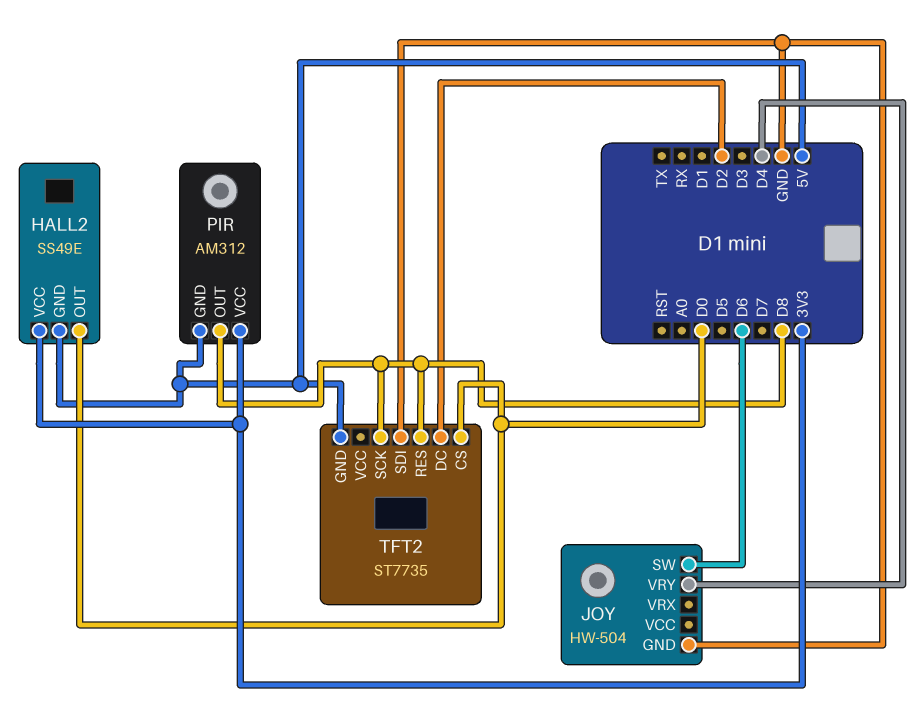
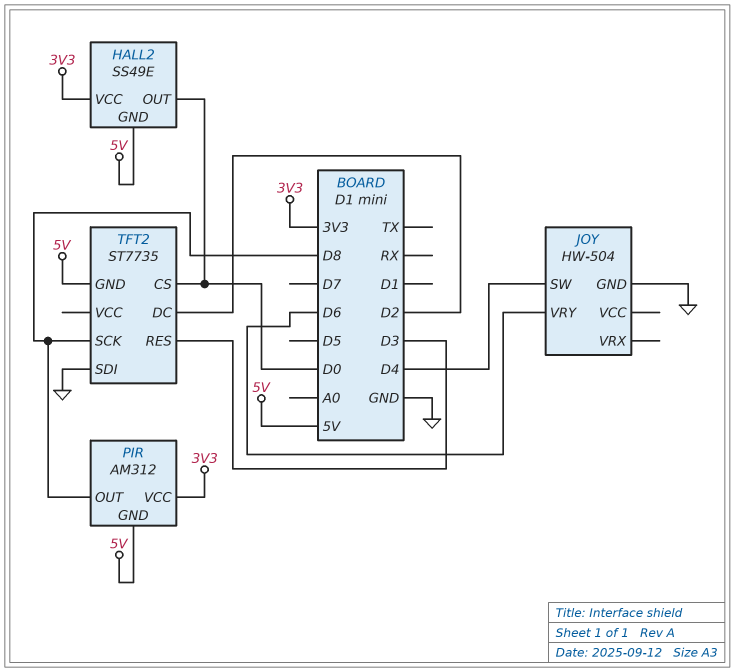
JOY pin SW: D6 -> D4
JOY pin VRY: D4 -> D6
TFT2 pin RES: D8 -> D3

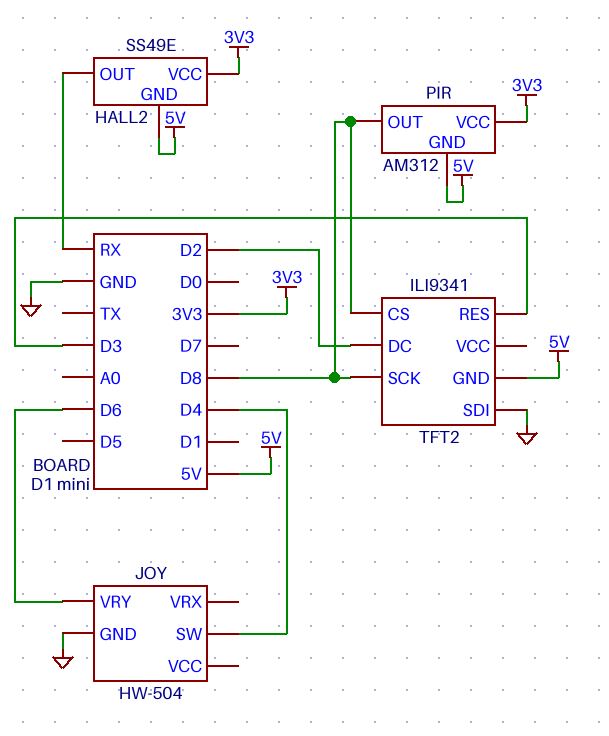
HALL2 pin OUT: D0 -> RX
TFT2: ST7735 -> ILI9341
TFT2 pin CS: D0 -> D8

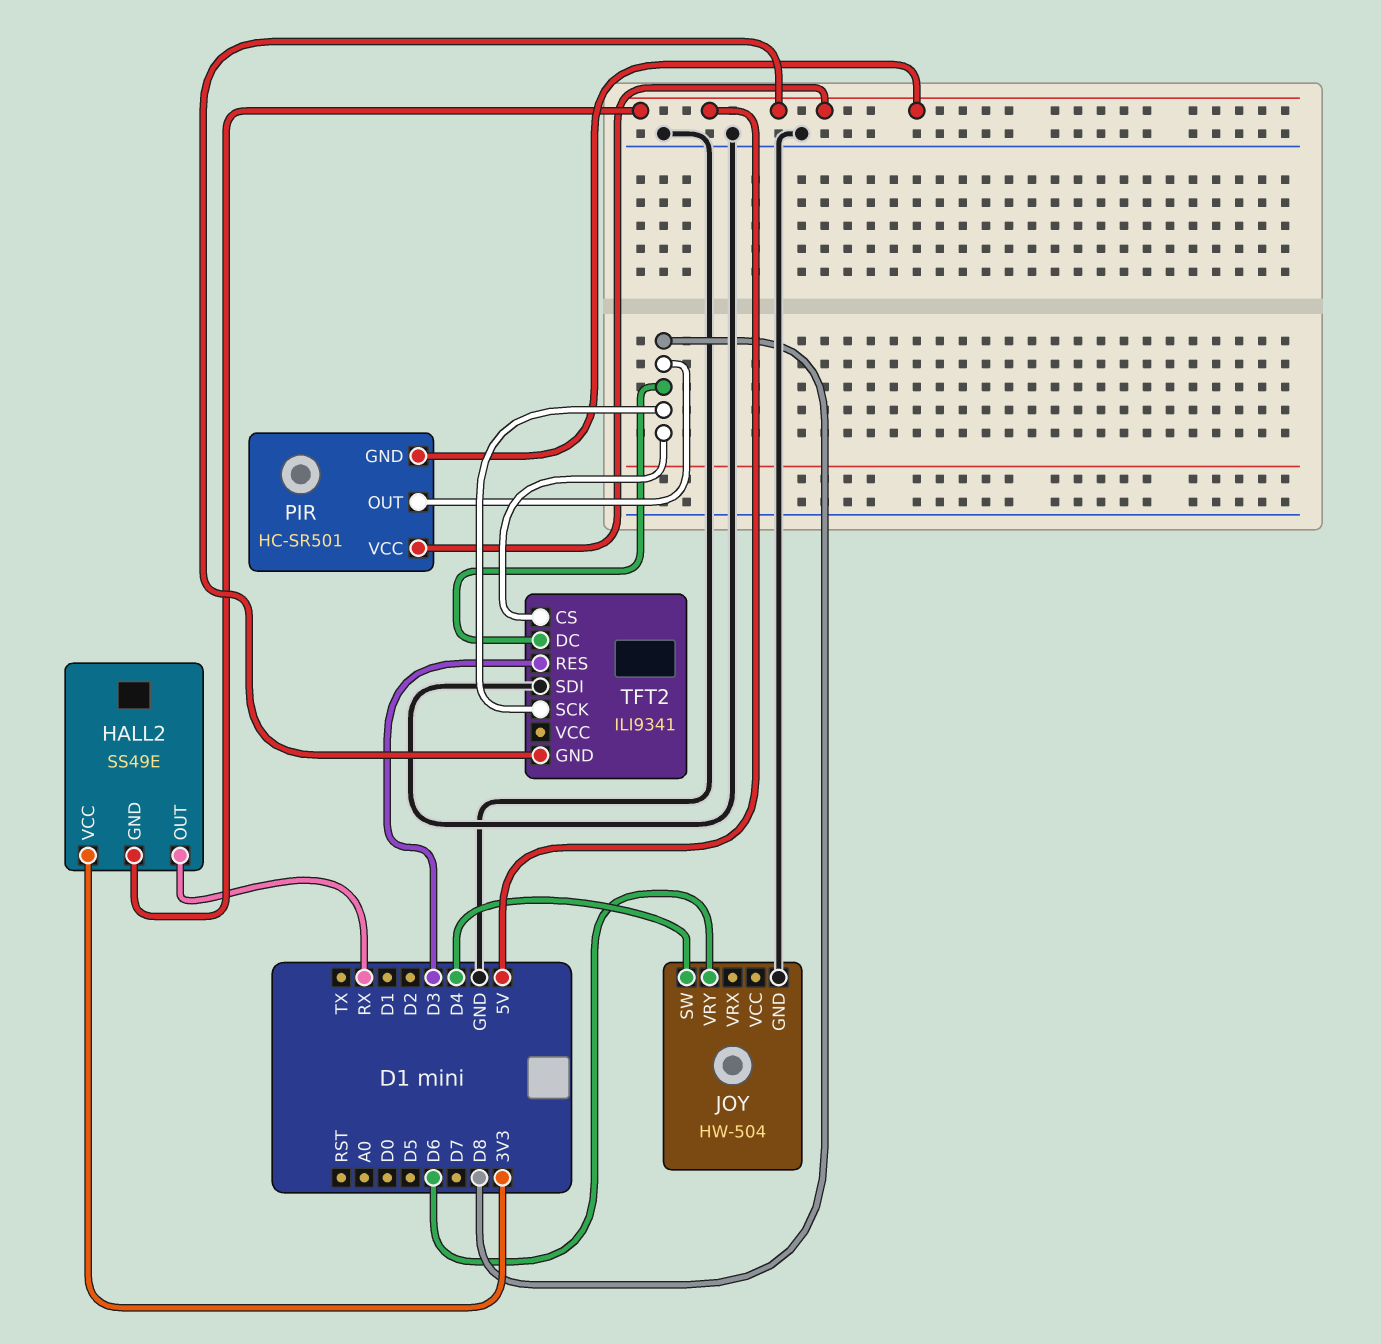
PIR: AM312 -> HC-SR501
PIR pin VCC: 3V3 -> 5V
TFT2 pin DC: D2 -> D8

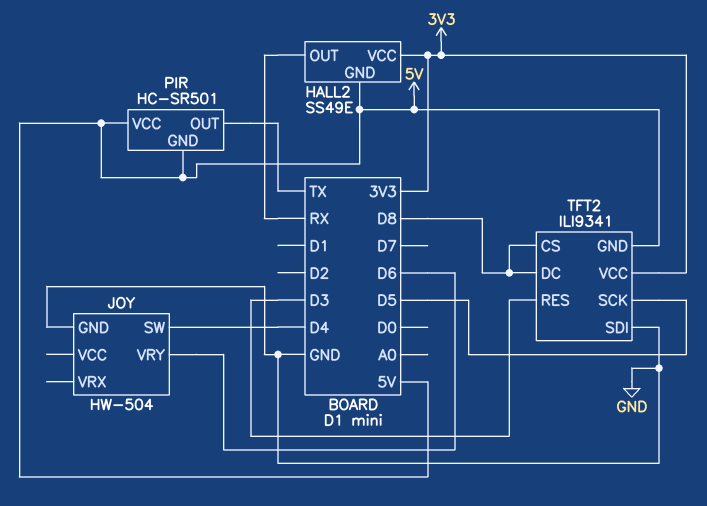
PIR pin OUT: D8 -> TX
TFT2 pin SCK: D8 -> D5
TFT2 pin VCC: none -> 3V3

